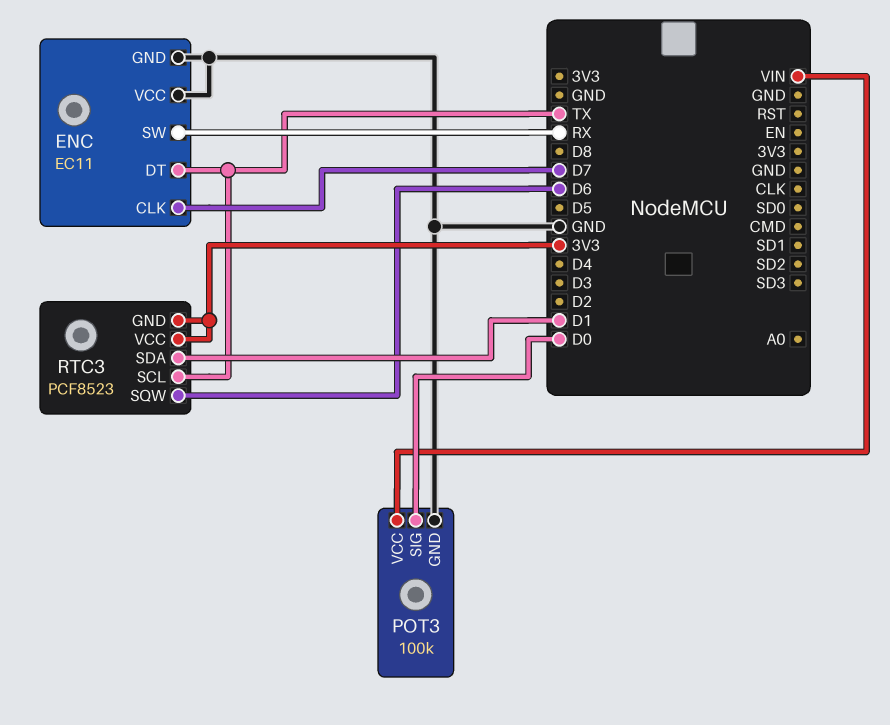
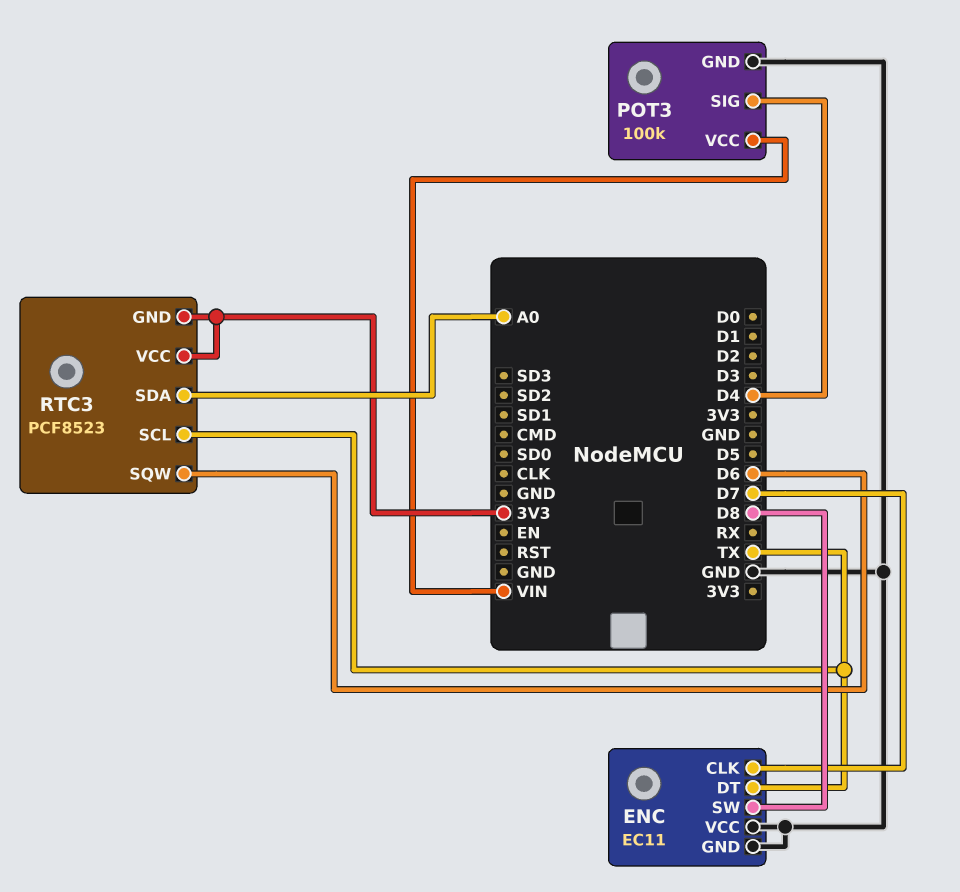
ENC pin SW: RX -> D8
POT3 pin SIG: D0 -> D4
RTC3 pin SDA: D1 -> A0

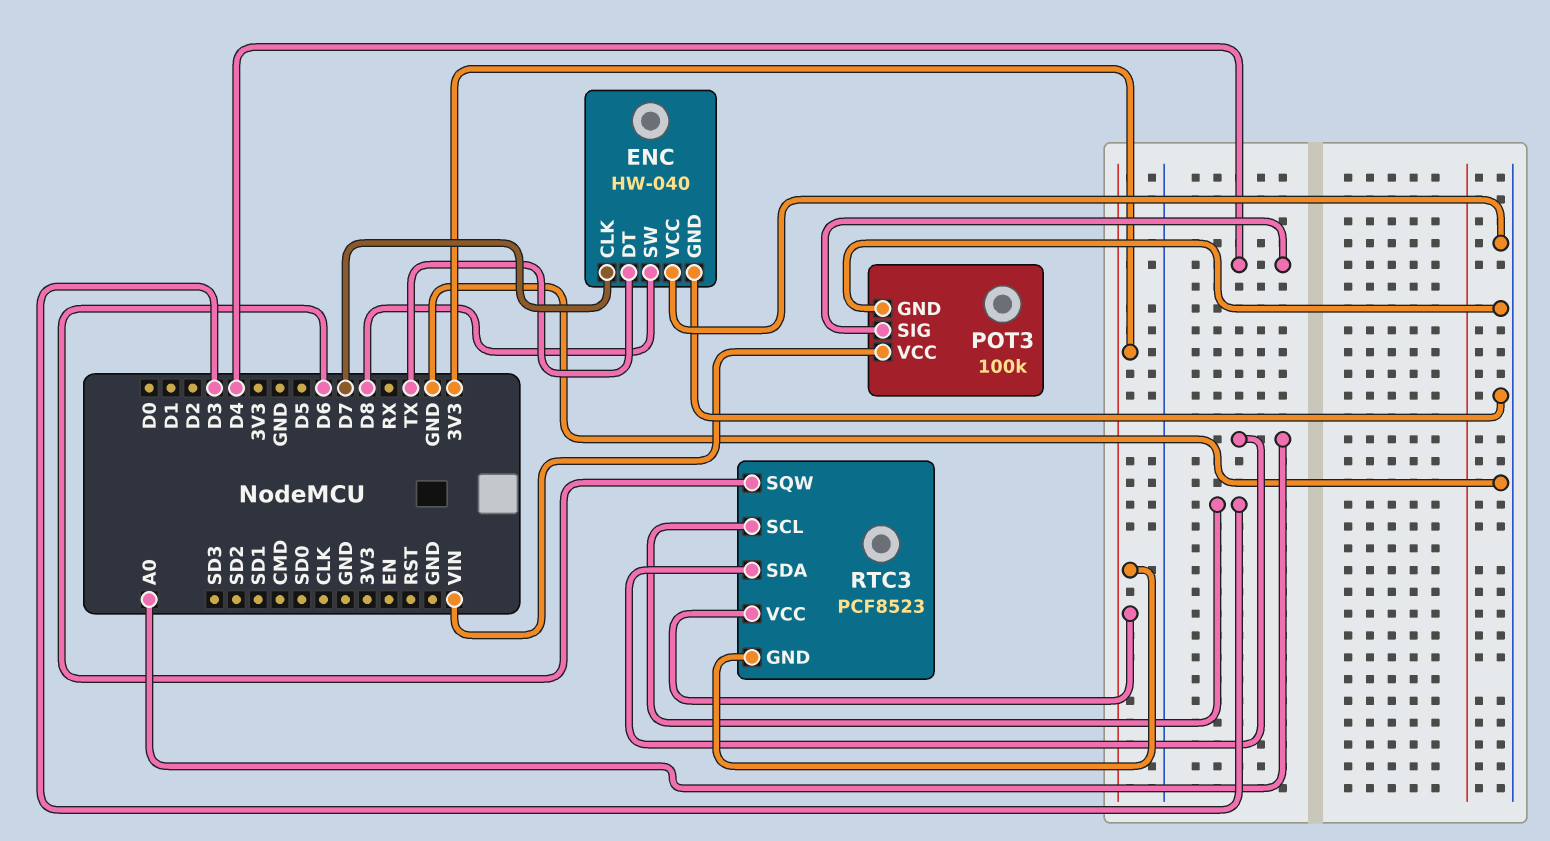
ENC: EC11 -> HW-040
RTC3 pin SCL: TX -> D3

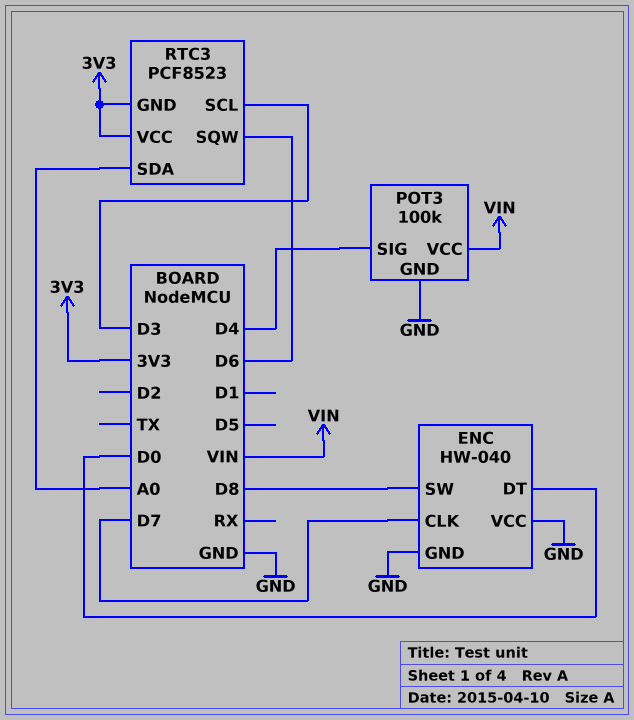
ENC pin DT: TX -> D0

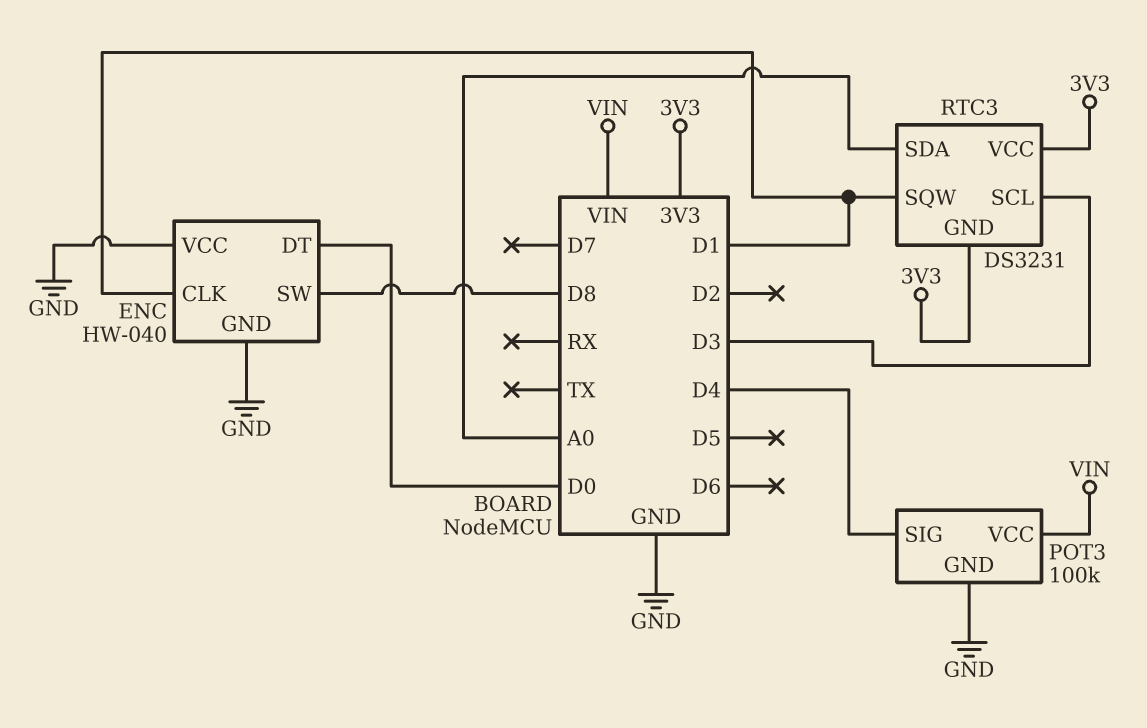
ENC pin CLK: D7 -> D1
RTC3: PCF8523 -> DS3231
RTC3 pin SQW: D6 -> D1

